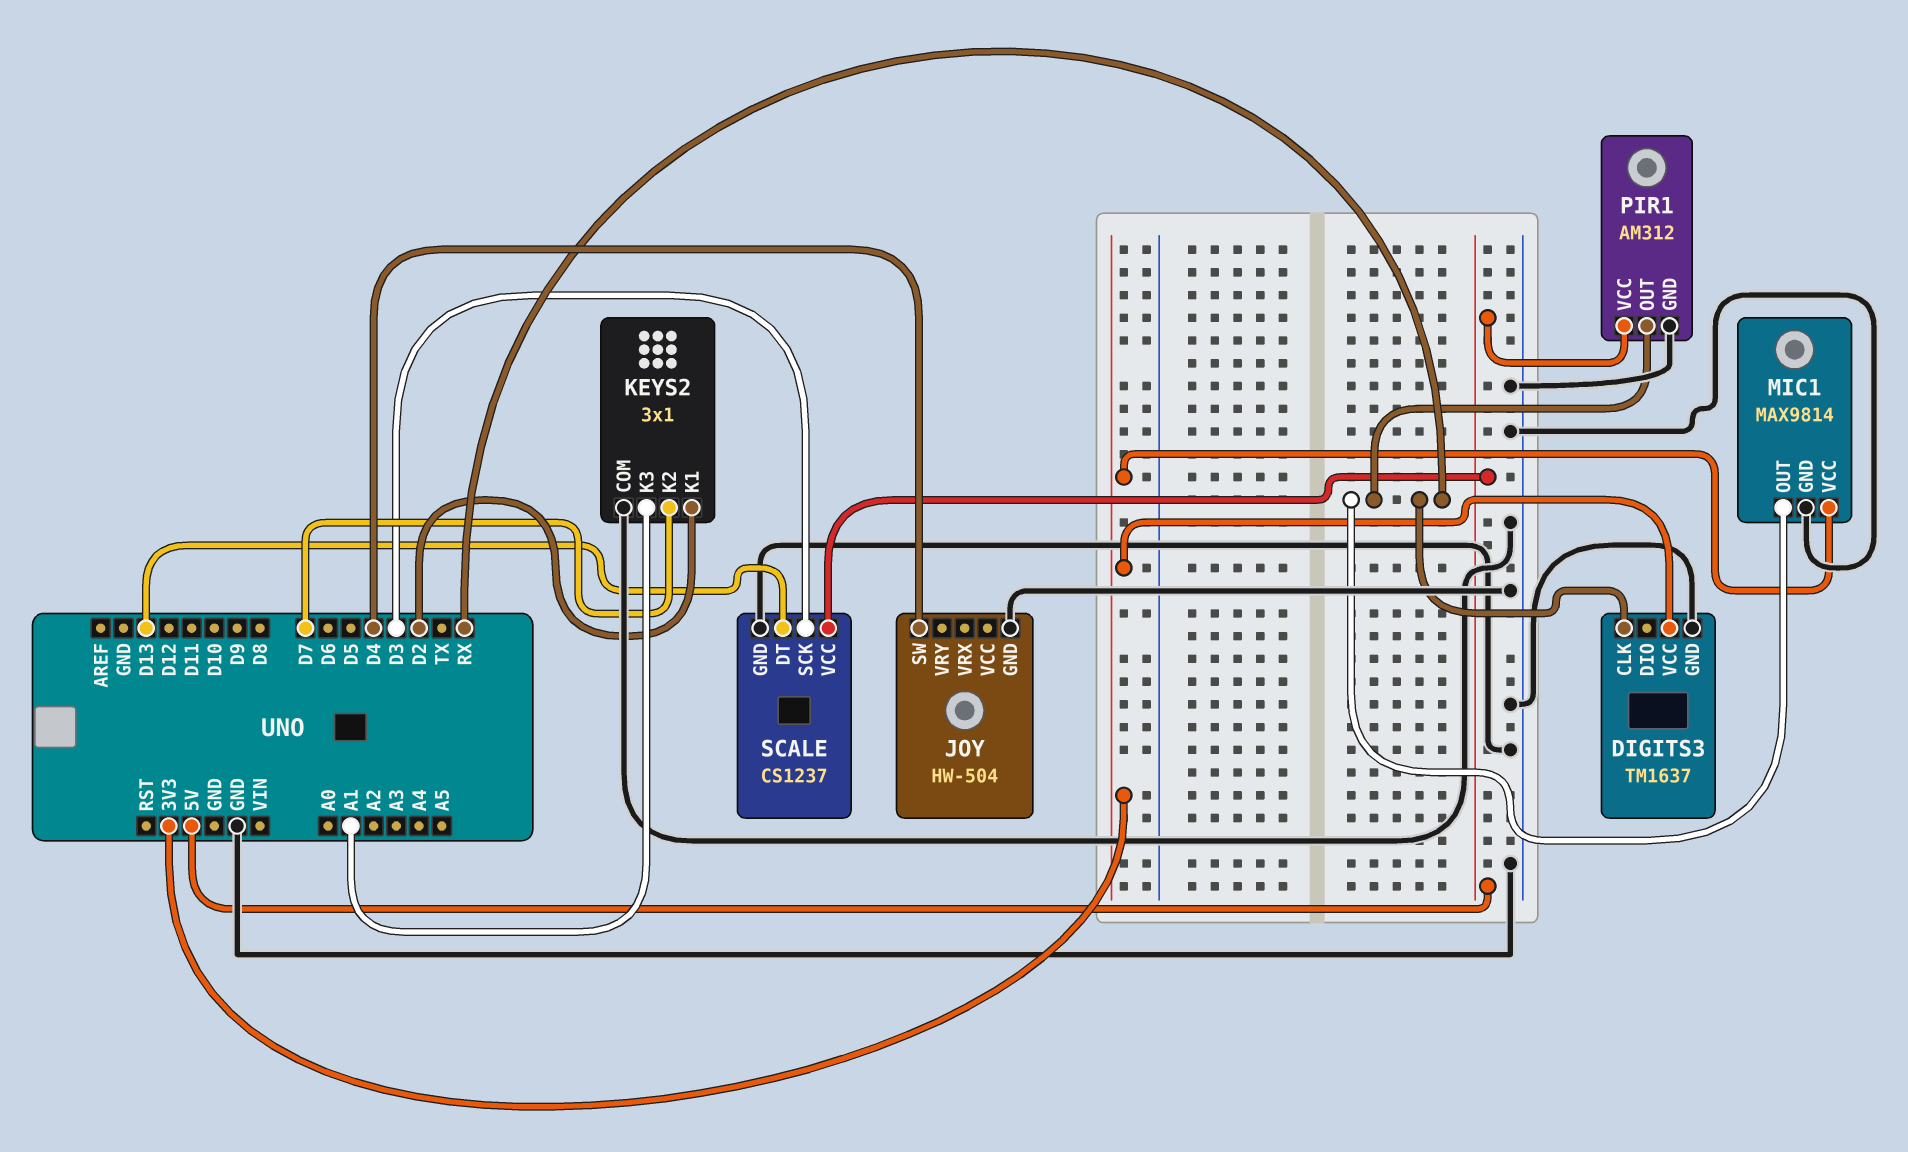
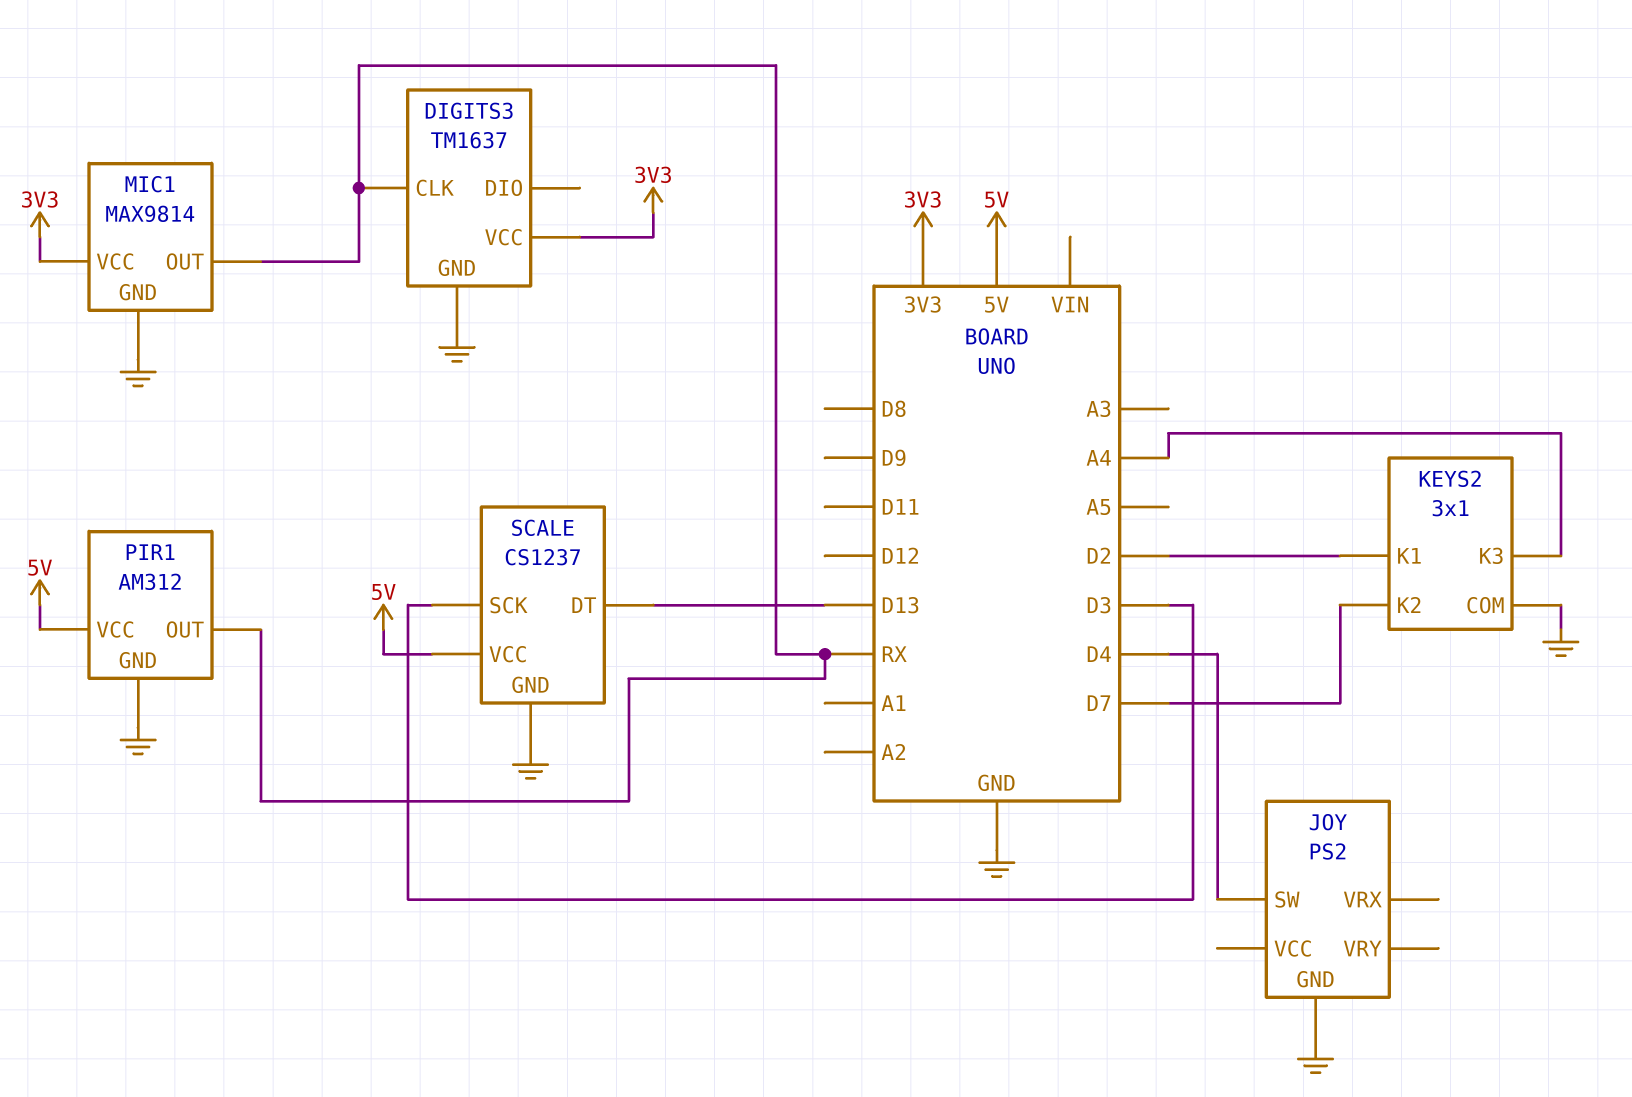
JOY: HW-504 -> PS2
KEYS2 pin K3: A1 -> A4

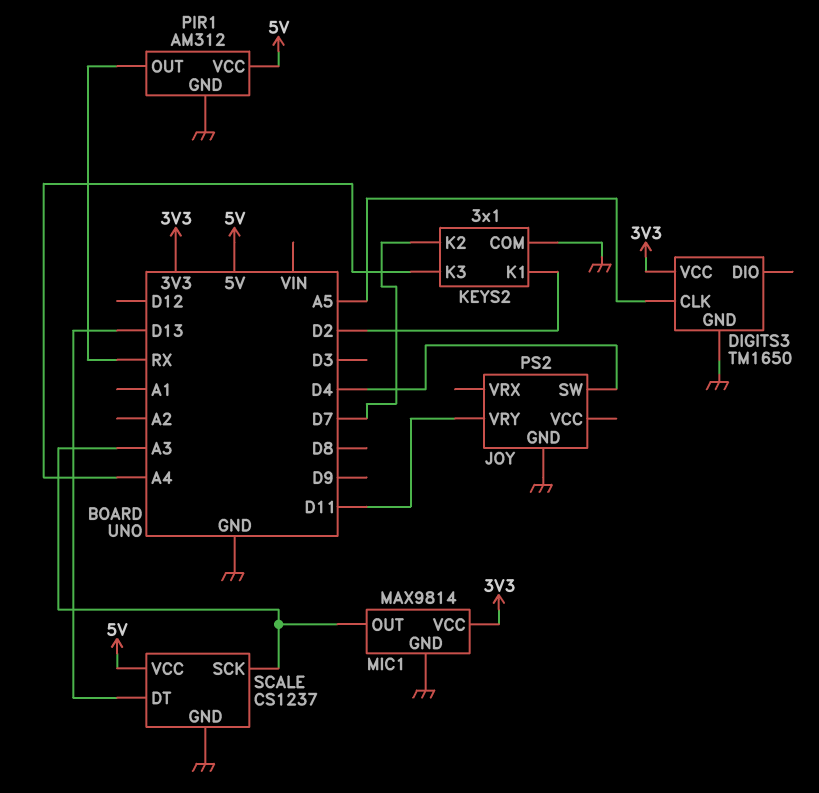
DIGITS3: TM1637 -> TM1650
DIGITS3 pin CLK: RX -> A5
JOY pin VRY: none -> D11
MIC1 pin OUT: RX -> A3
SCALE pin SCK: D3 -> A3

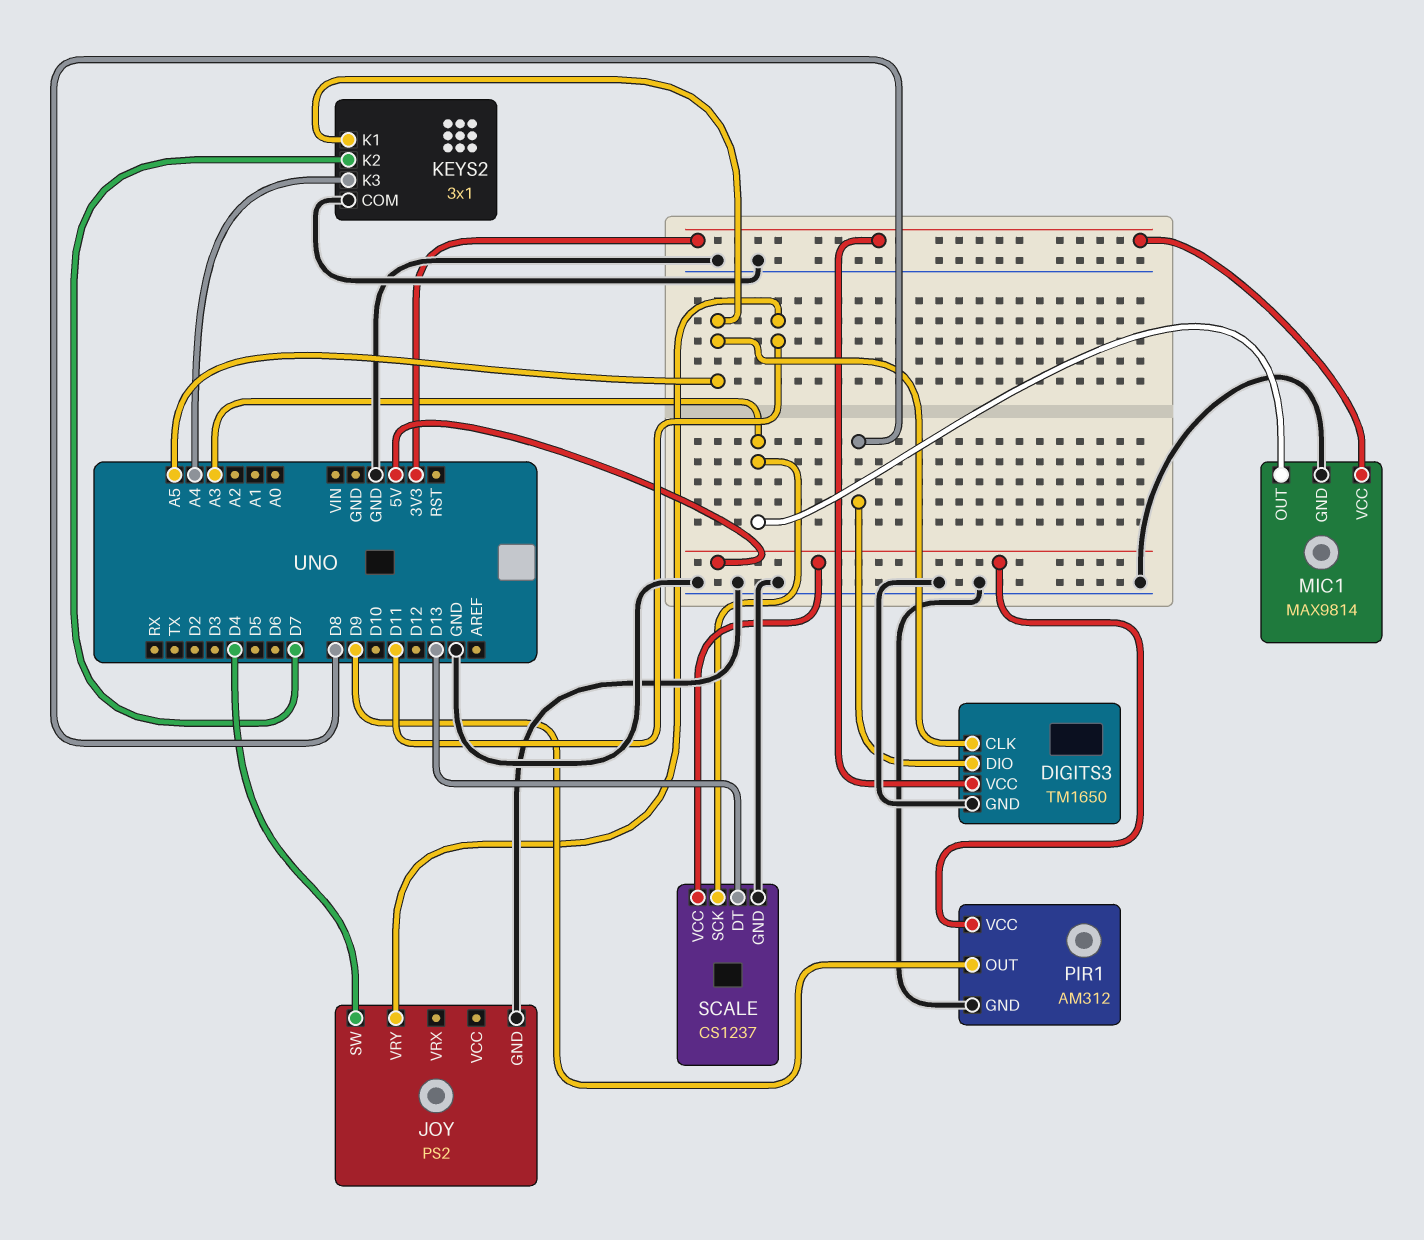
DIGITS3 pin DIO: none -> D8
KEYS2 pin K1: D2 -> A5
PIR1 pin OUT: RX -> D9

